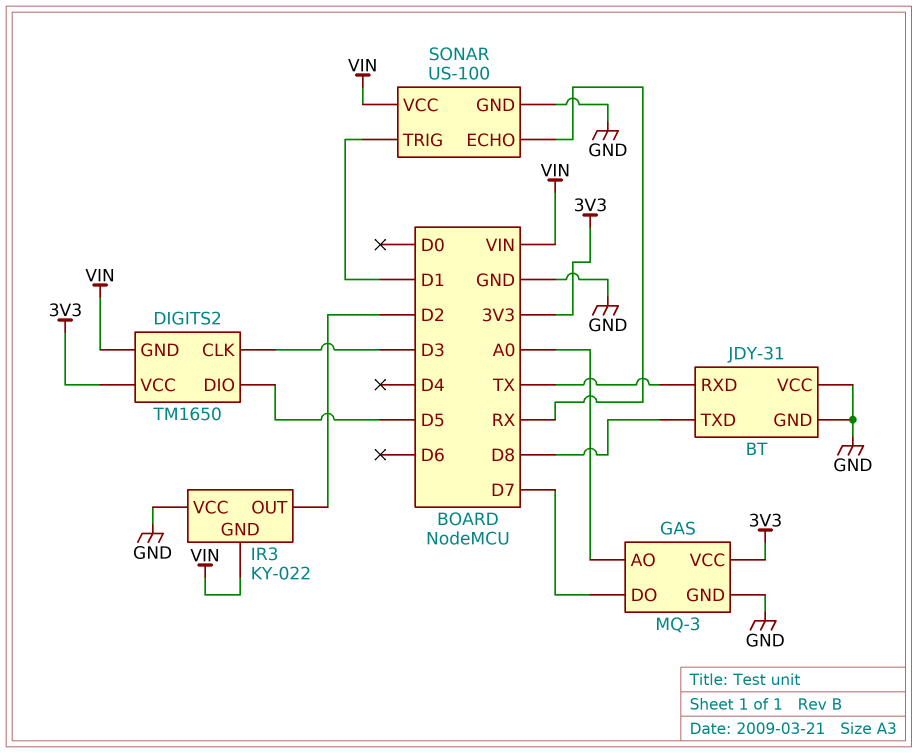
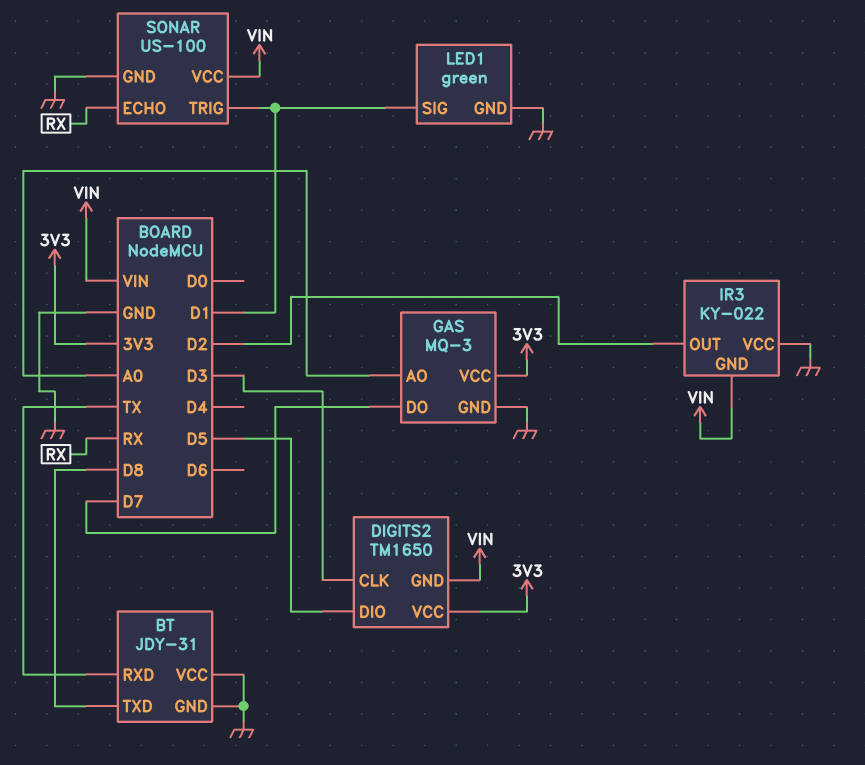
LED1: none -> green
LED1 pin GND: none -> GND
LED1 pin SIG: none -> D1

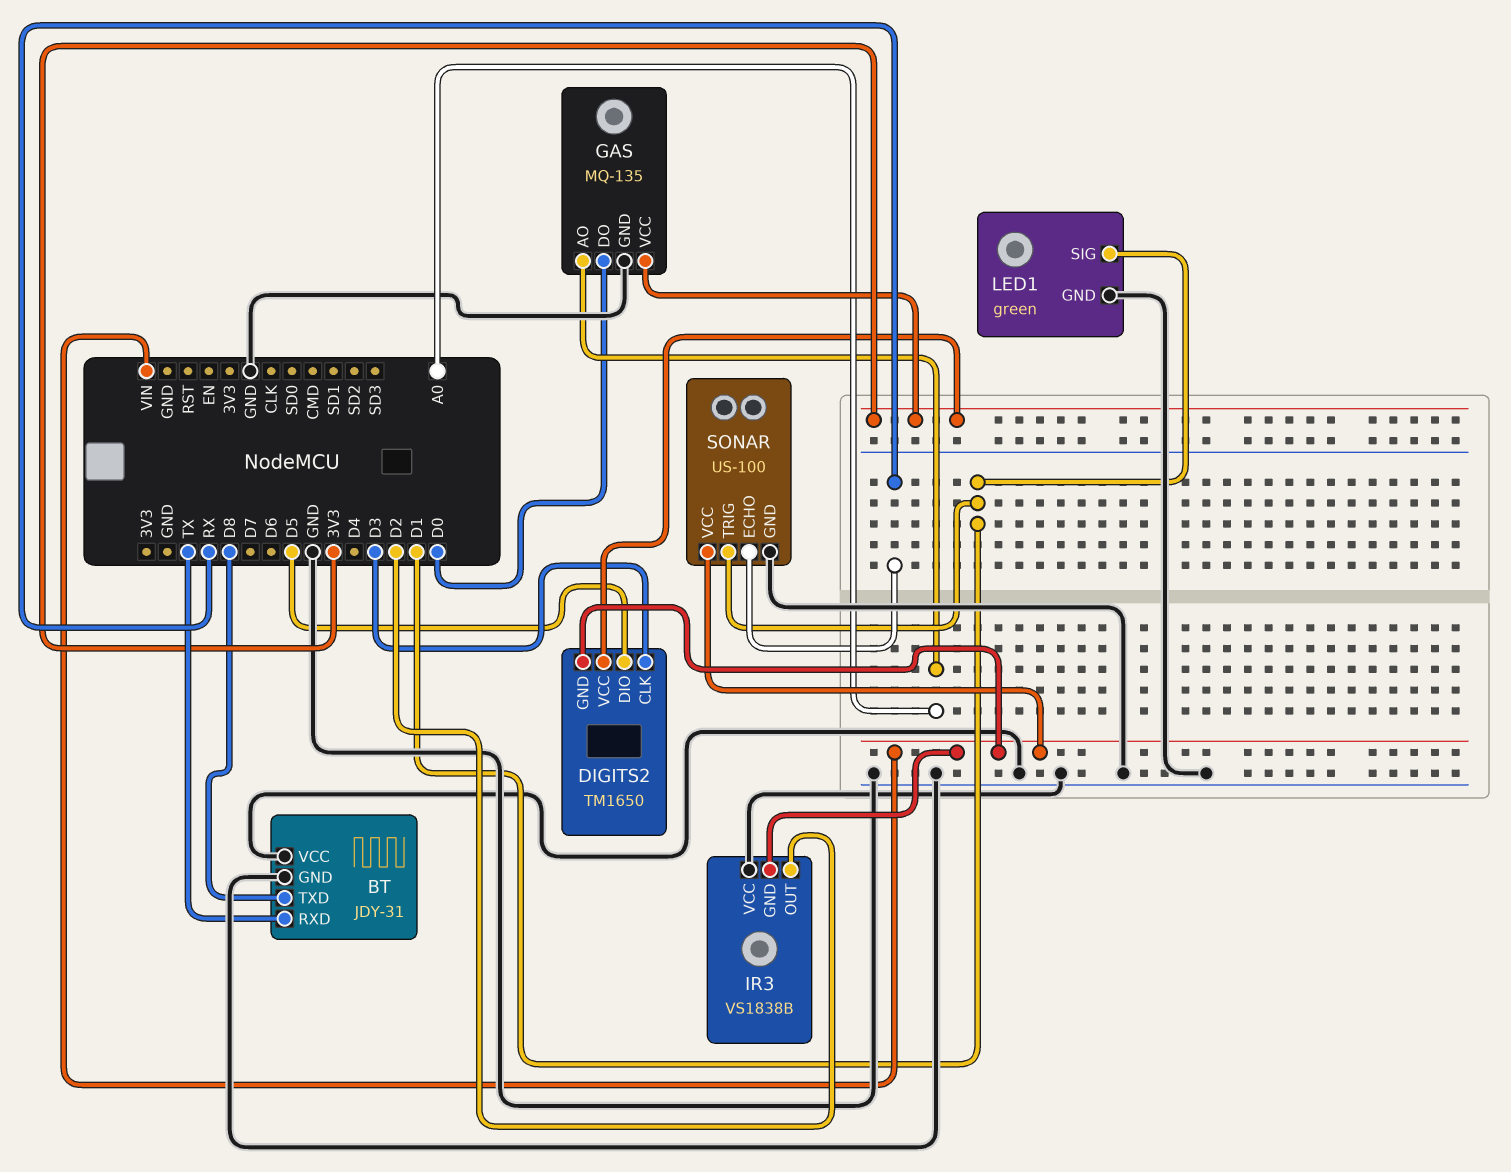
GAS: MQ-3 -> MQ-135
GAS pin DO: D7 -> D0
IR3: KY-022 -> VS1838B

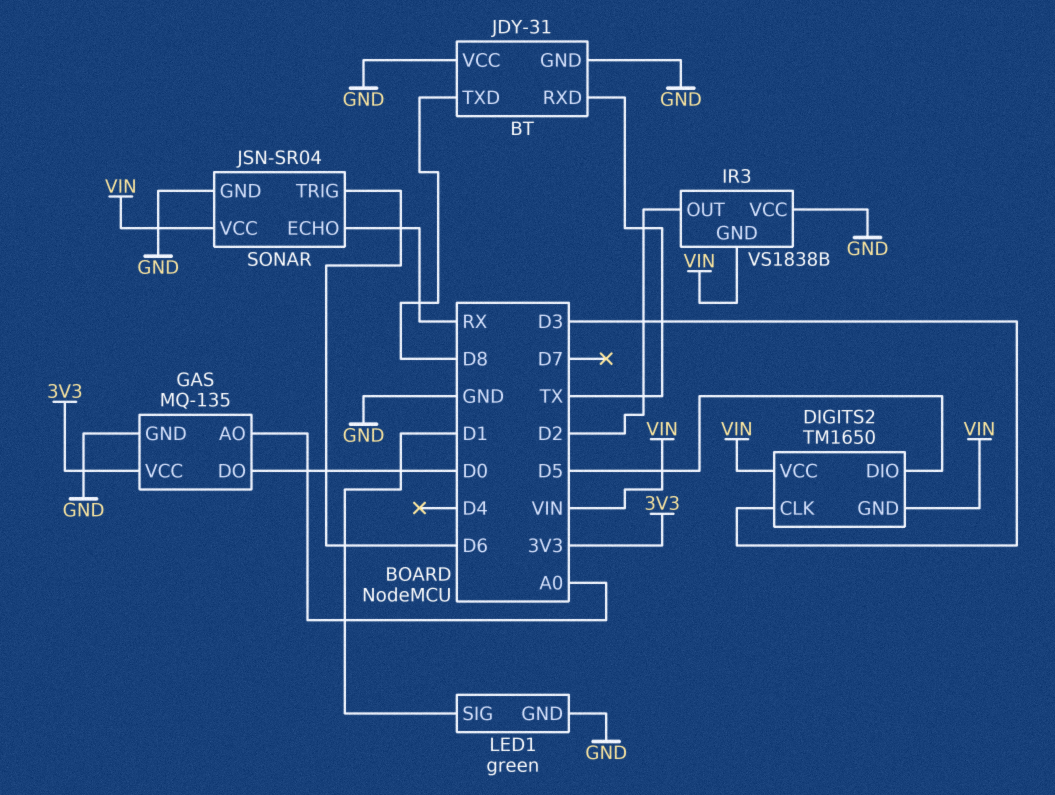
DIGITS2 pin VCC: 3V3 -> VIN
SONAR: US-100 -> JSN-SR04
SONAR pin TRIG: D1 -> D6

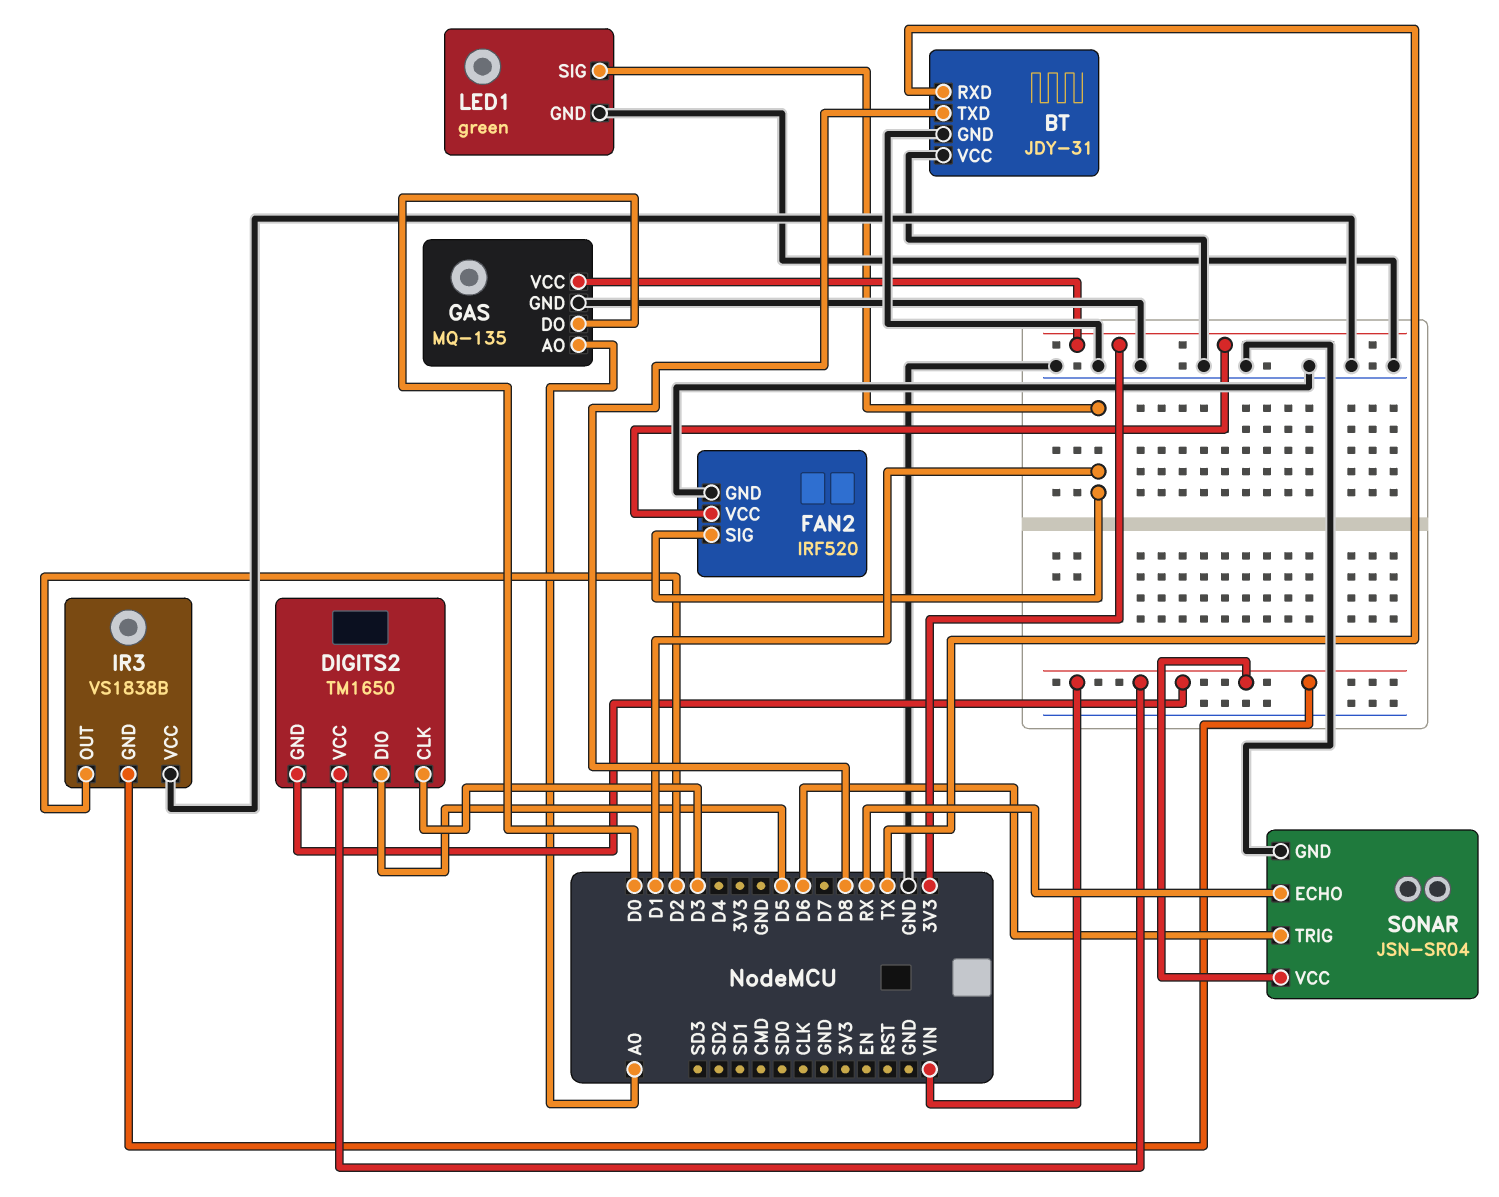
FAN2: none -> IRF520
FAN2 pin GND: none -> GND
FAN2 pin SIG: none -> D1
FAN2 pin VCC: none -> 3V3

